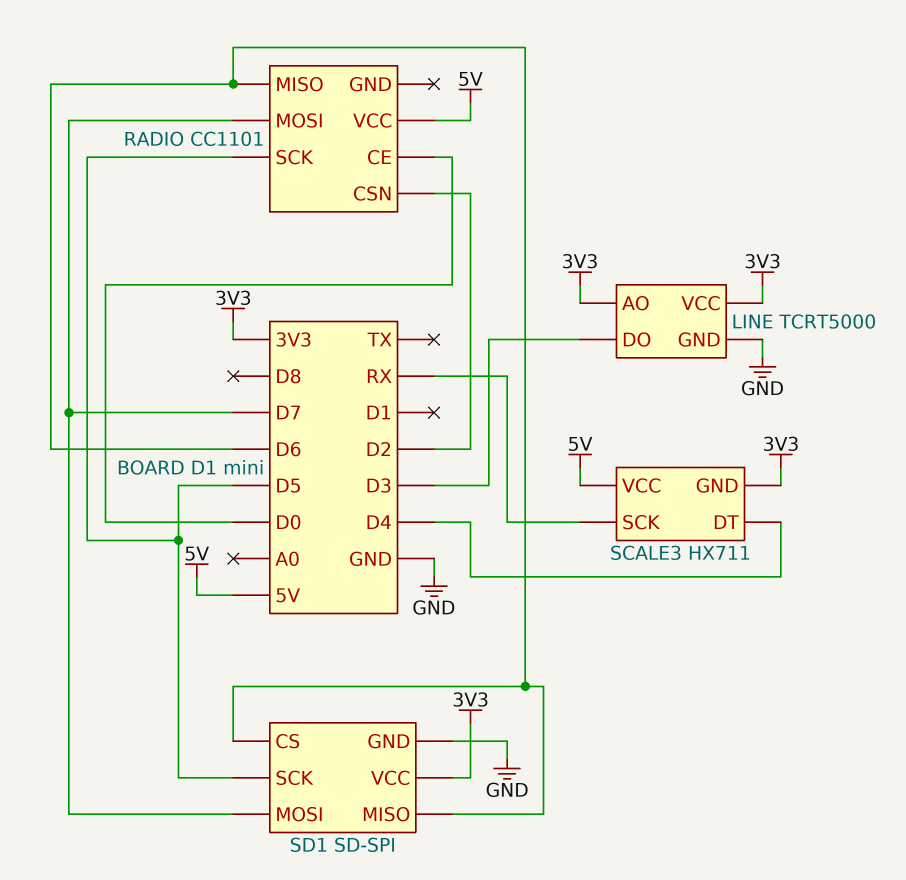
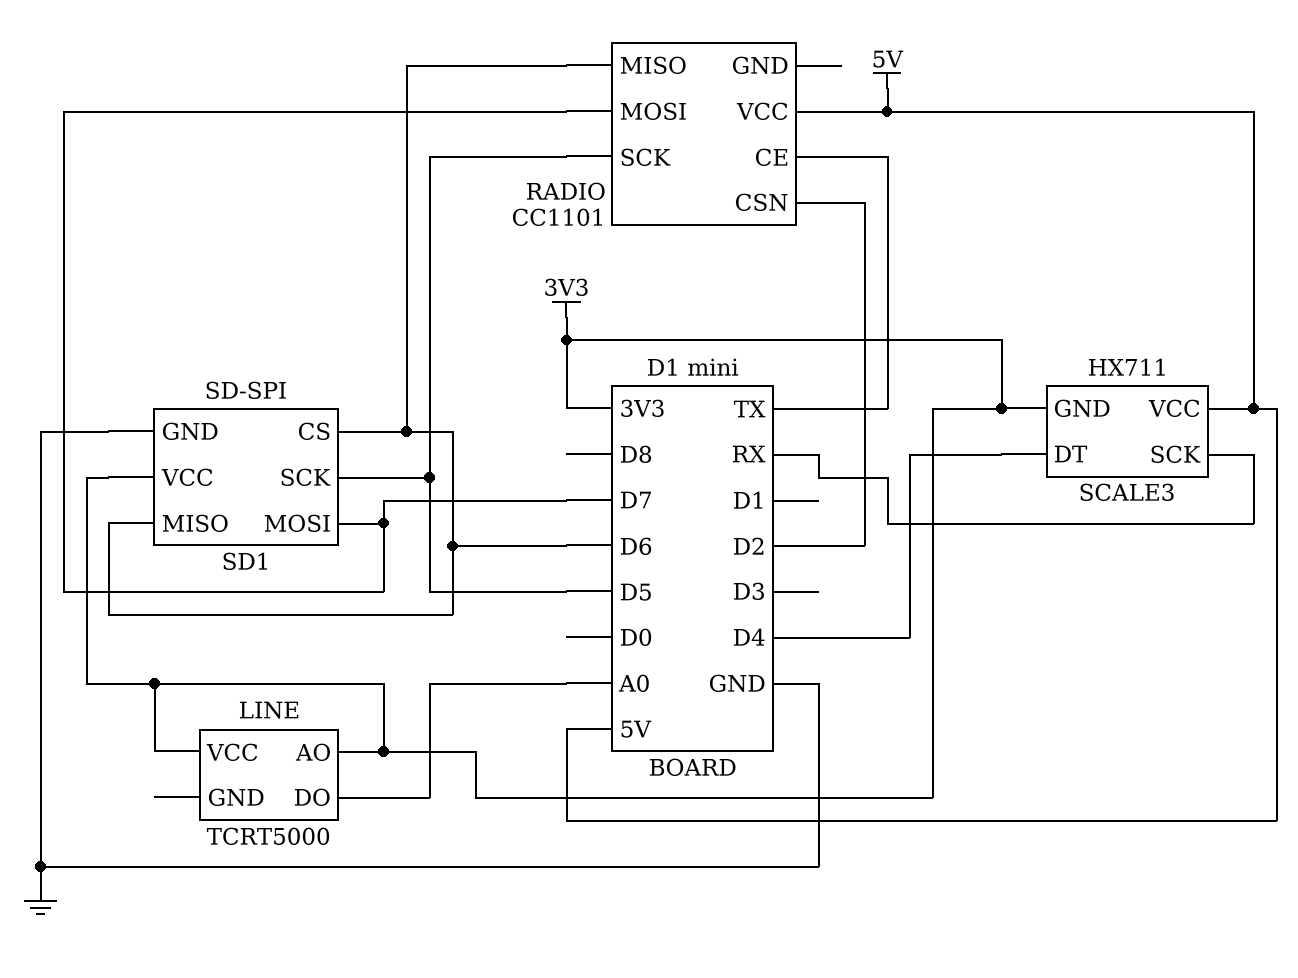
LINE pin DO: D3 -> A0
LINE pin GND: GND -> none
RADIO pin CE: D0 -> TX

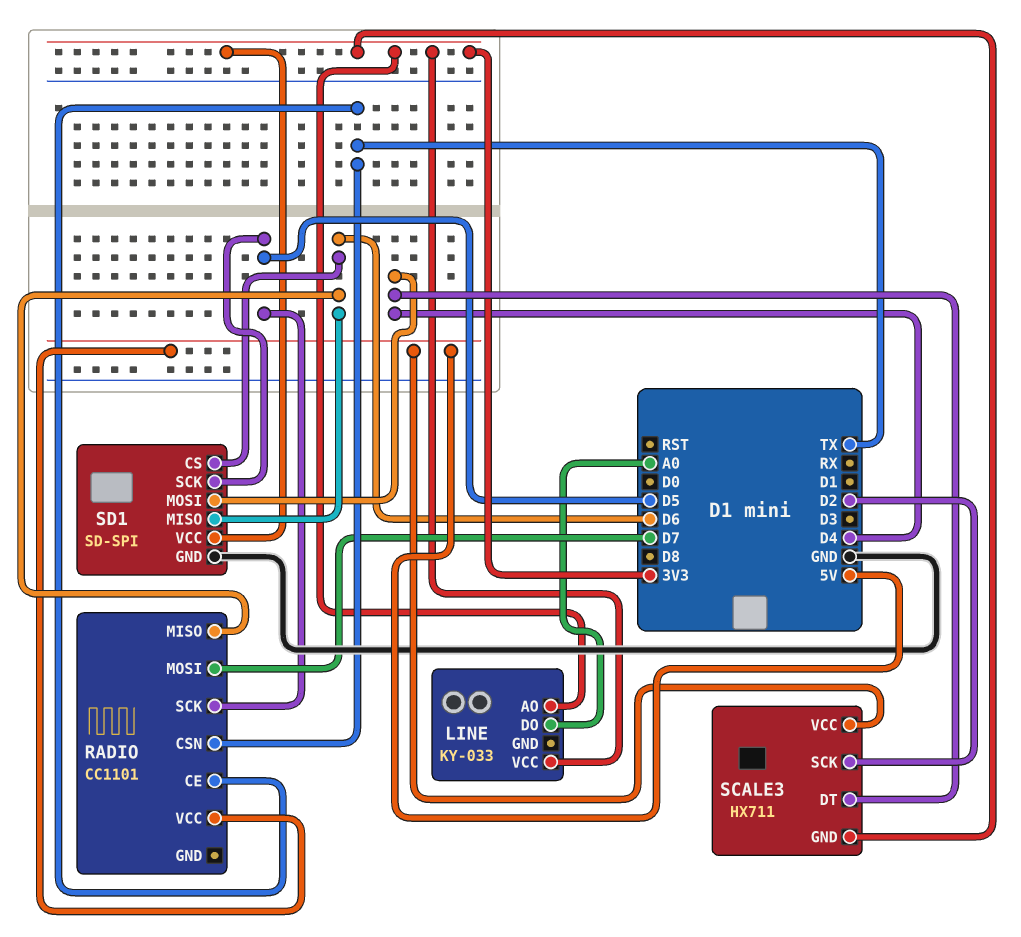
LINE: TCRT5000 -> KY-033
RADIO pin CSN: D2 -> TX
SCALE3 pin SCK: RX -> D2
SD1 pin MOSI: D7 -> D4

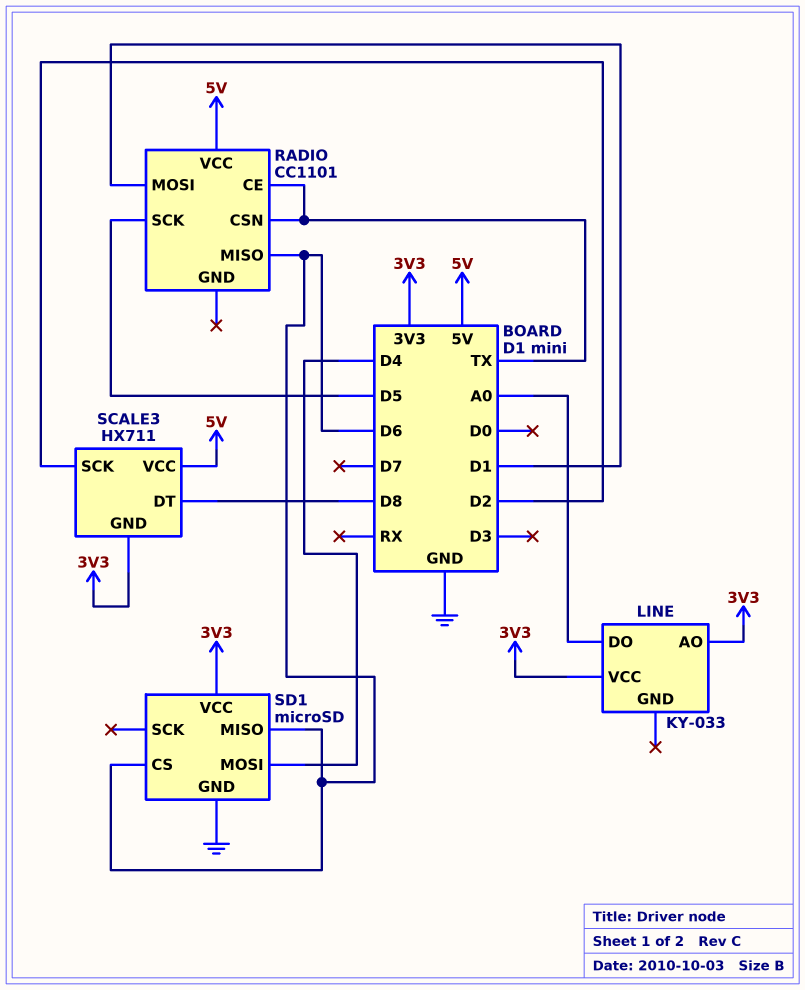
RADIO pin MOSI: D7 -> D1
SCALE3 pin DT: D4 -> D8
SD1: SD-SPI -> microSD
SD1 pin SCK: D5 -> none

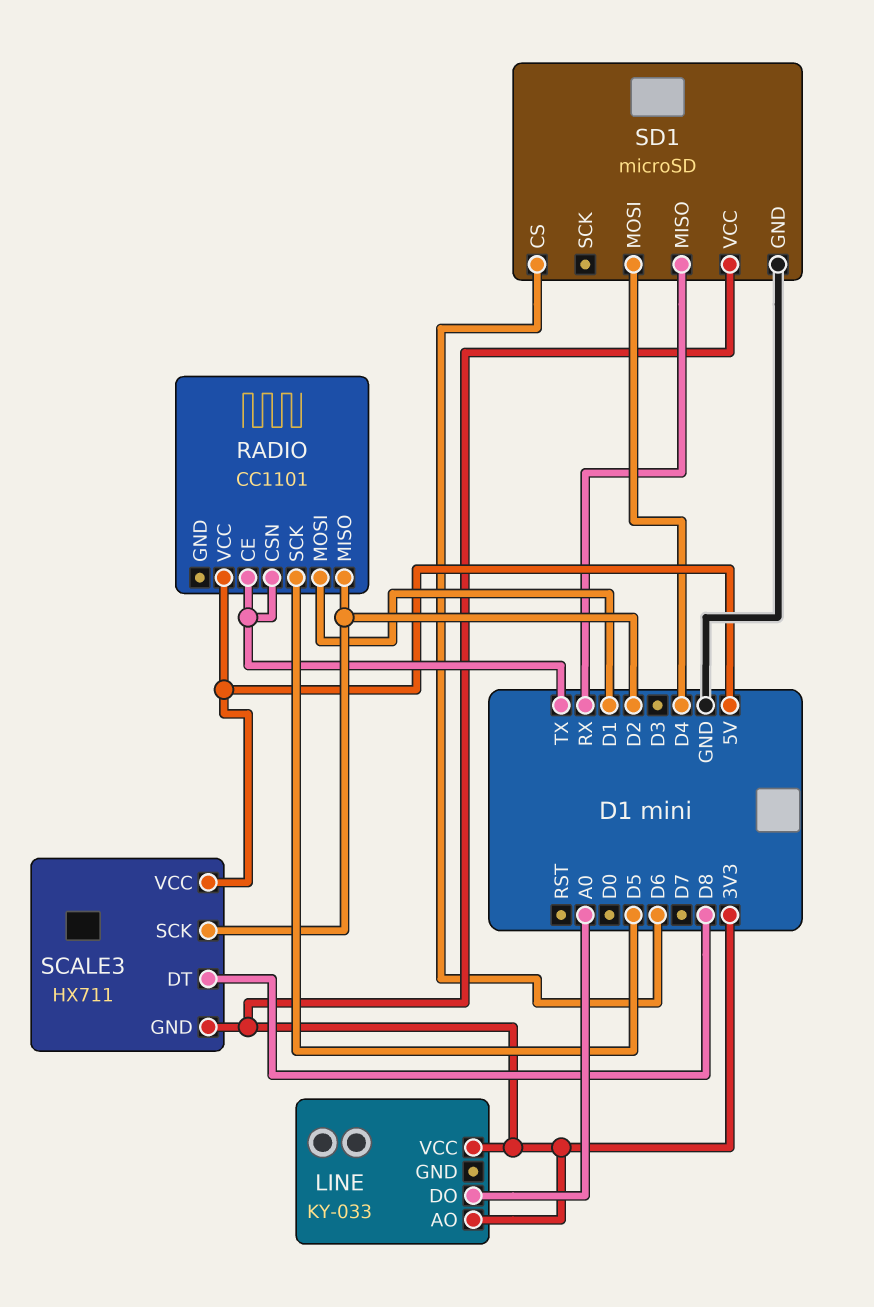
RADIO pin MISO: D6 -> D2
SD1 pin MISO: D6 -> RX

